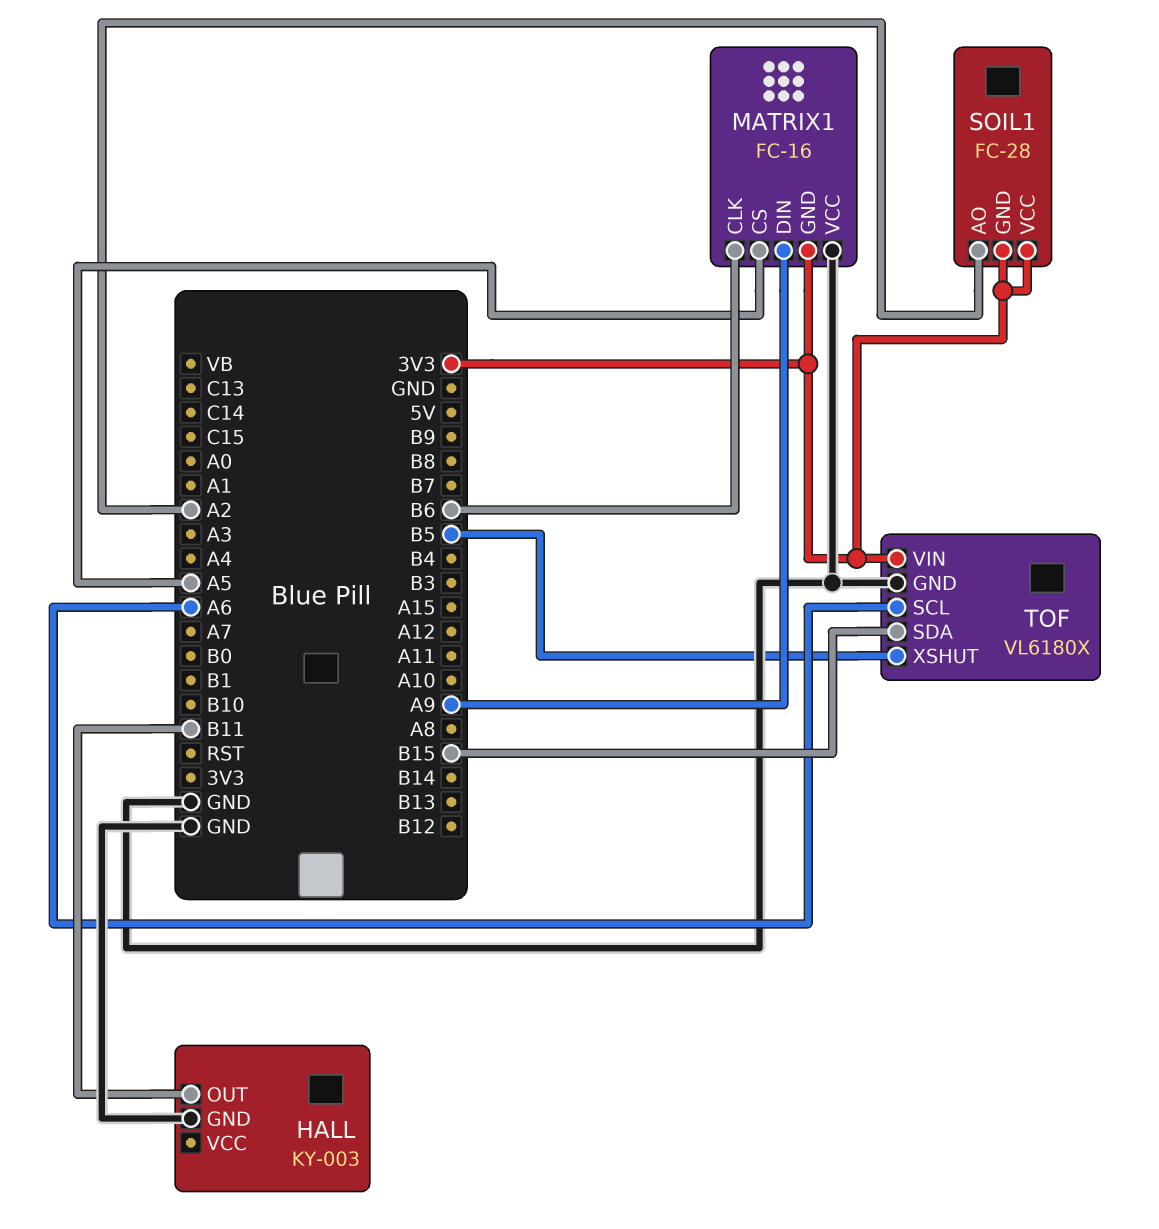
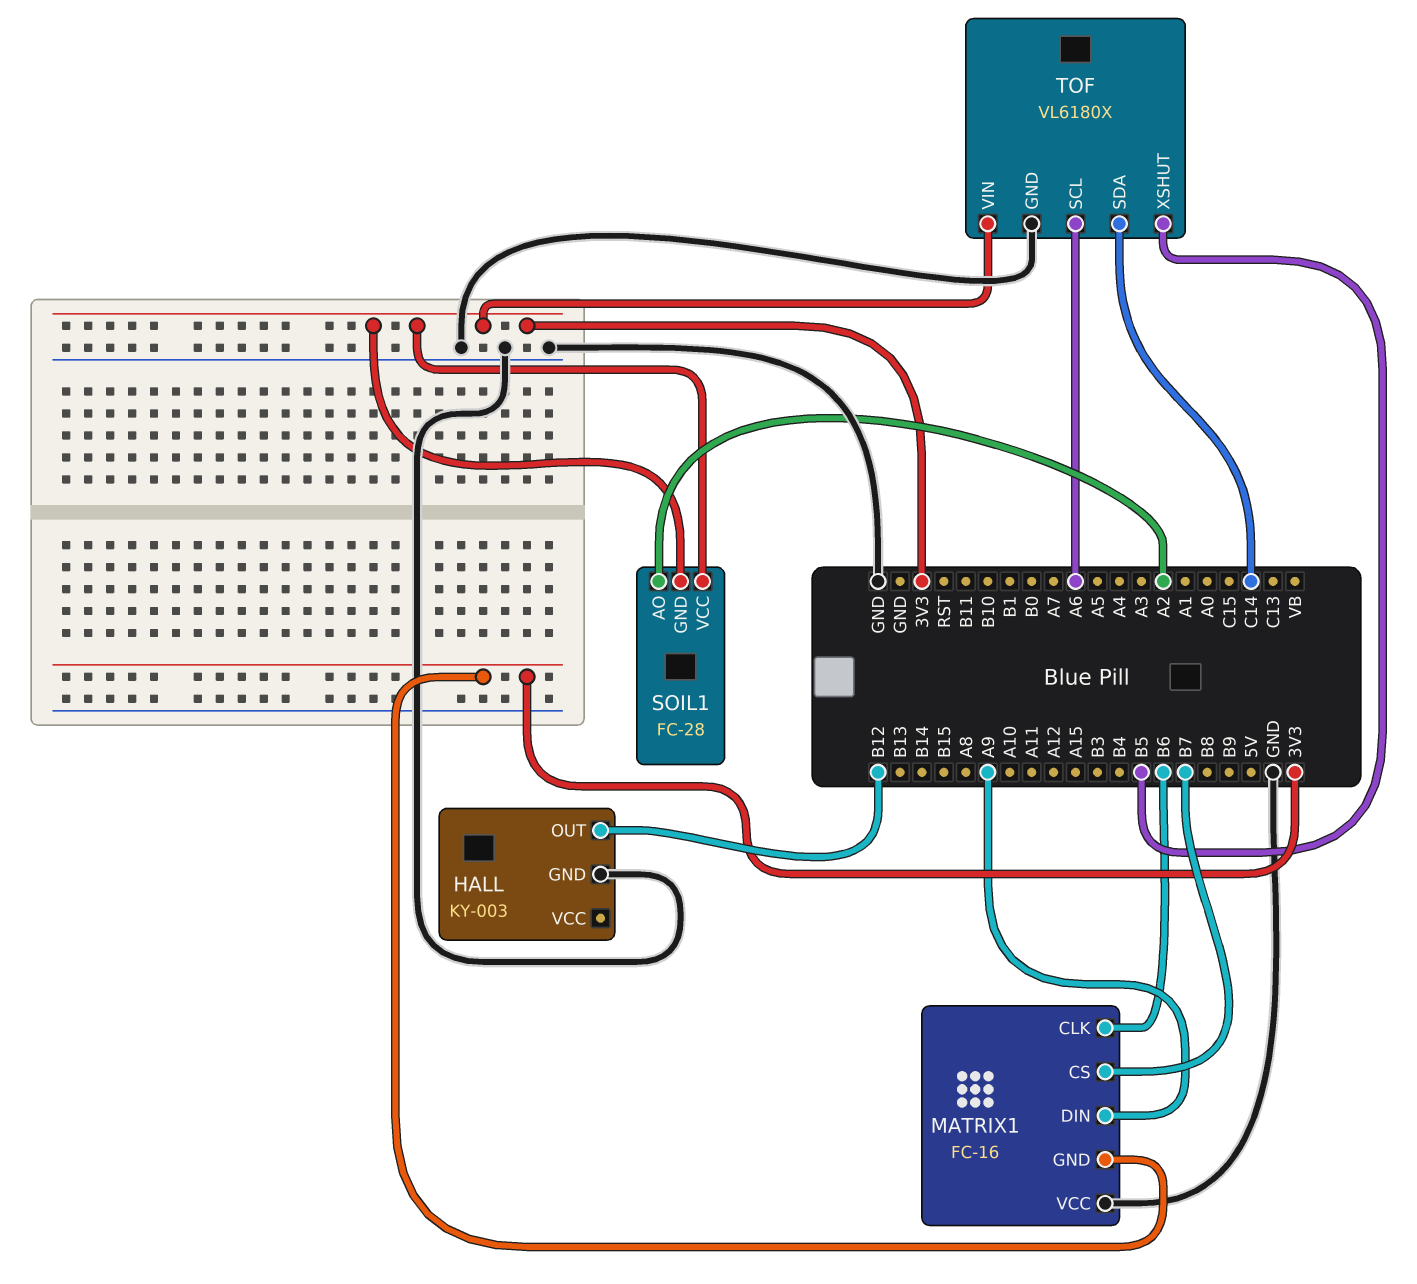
HALL pin OUT: B11 -> B12
MATRIX1 pin CS: A5 -> B7
TOF pin SDA: B15 -> C14

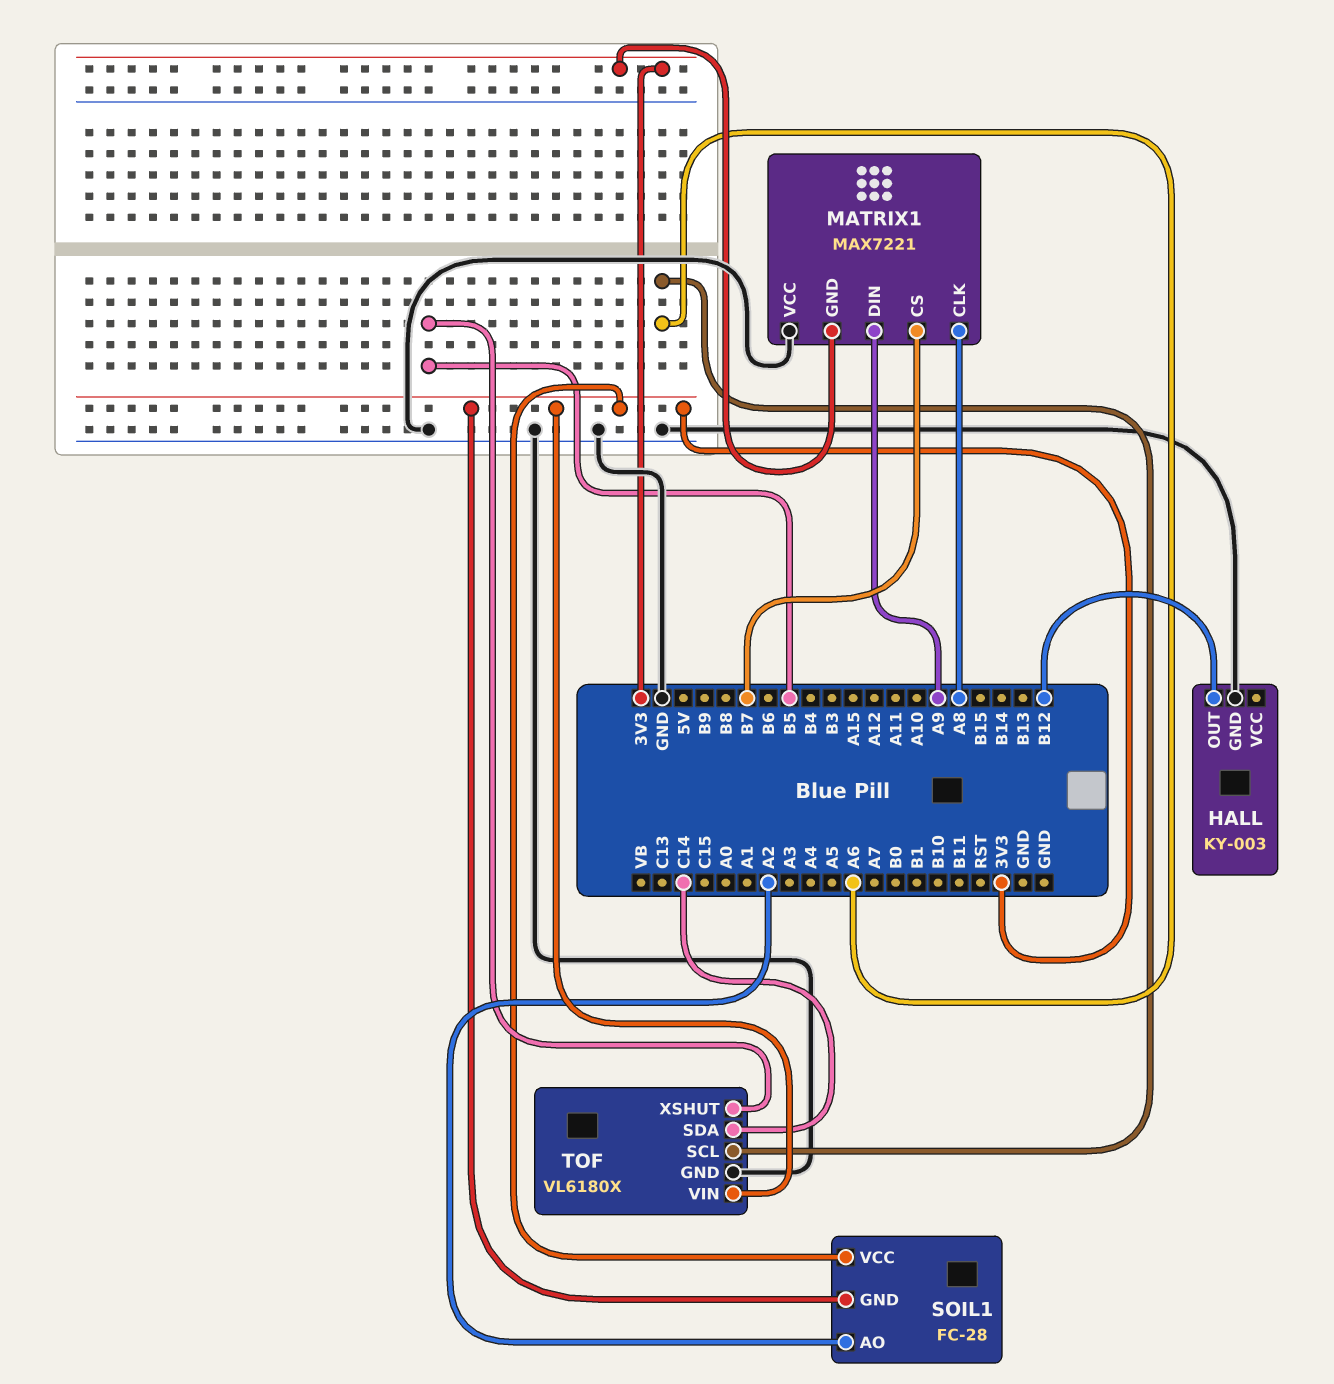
MATRIX1: FC-16 -> MAX7221
MATRIX1 pin CLK: B6 -> A8

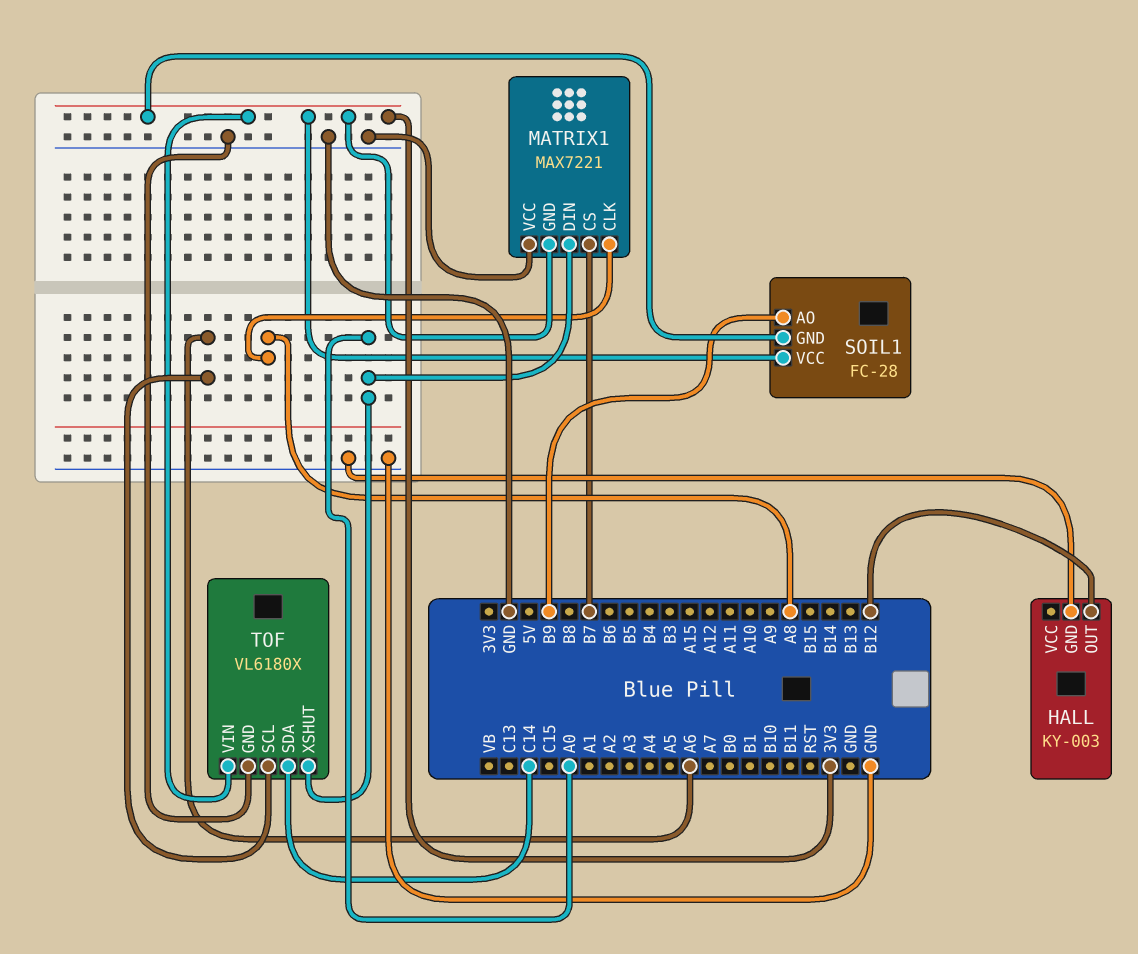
MATRIX1 pin DIN: A9 -> A0
SOIL1 pin AO: A2 -> B9
TOF pin XSHUT: B5 -> A0

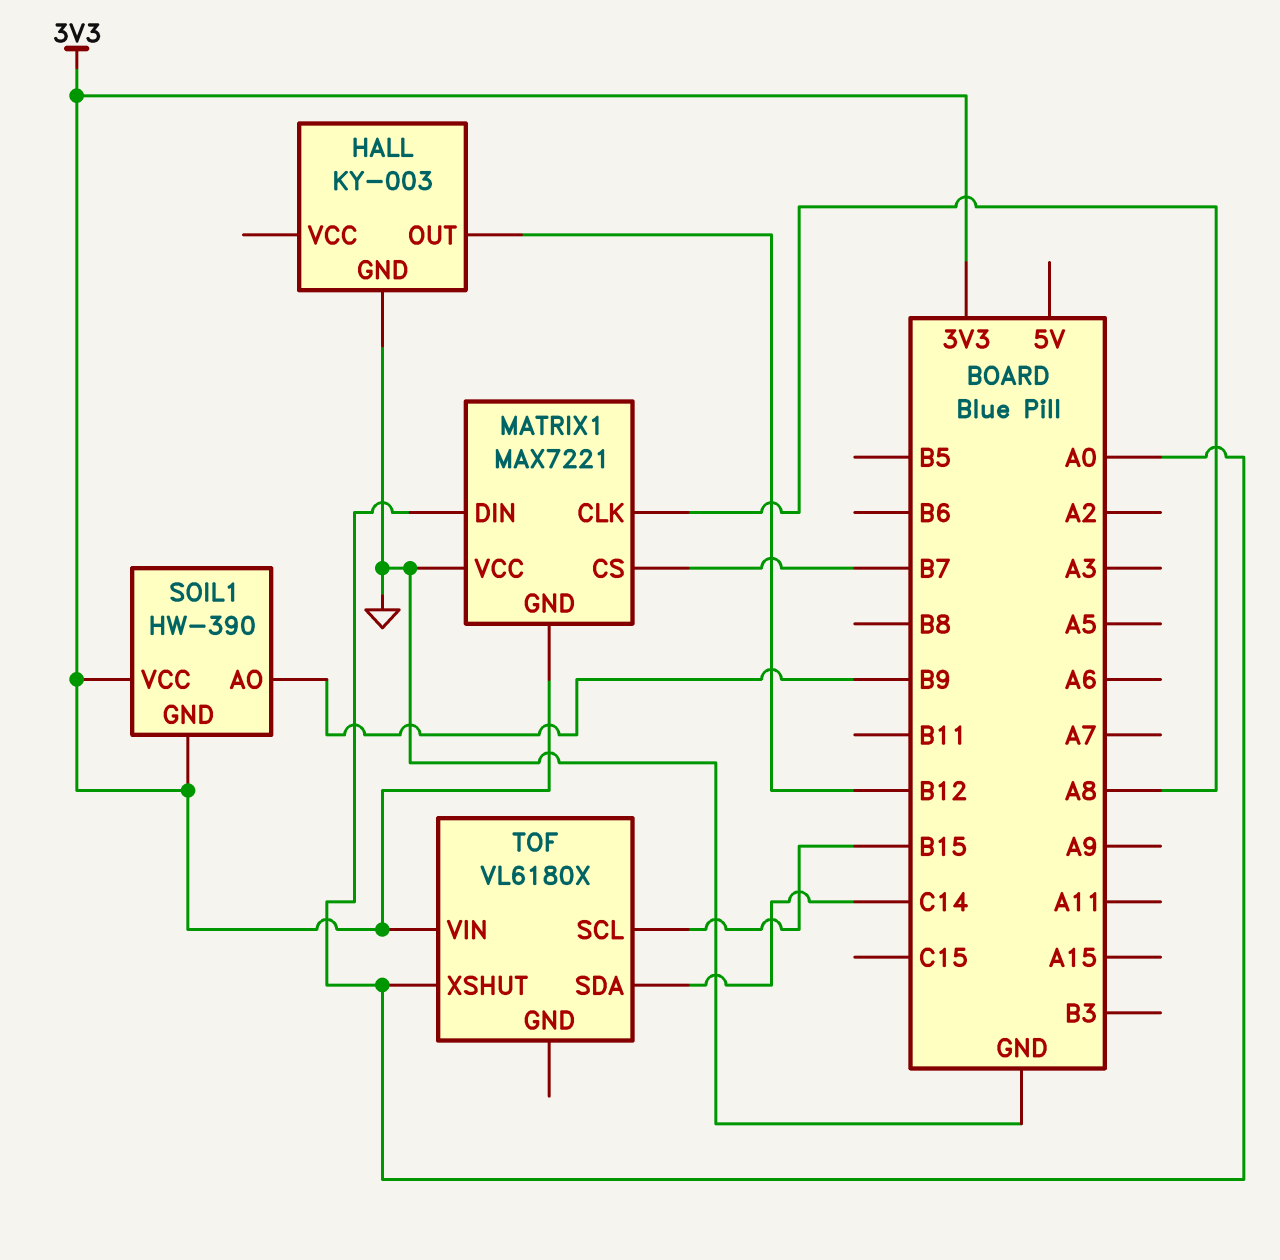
SOIL1: FC-28 -> HW-390
TOF pin GND: GND -> none
TOF pin SCL: A6 -> B15

